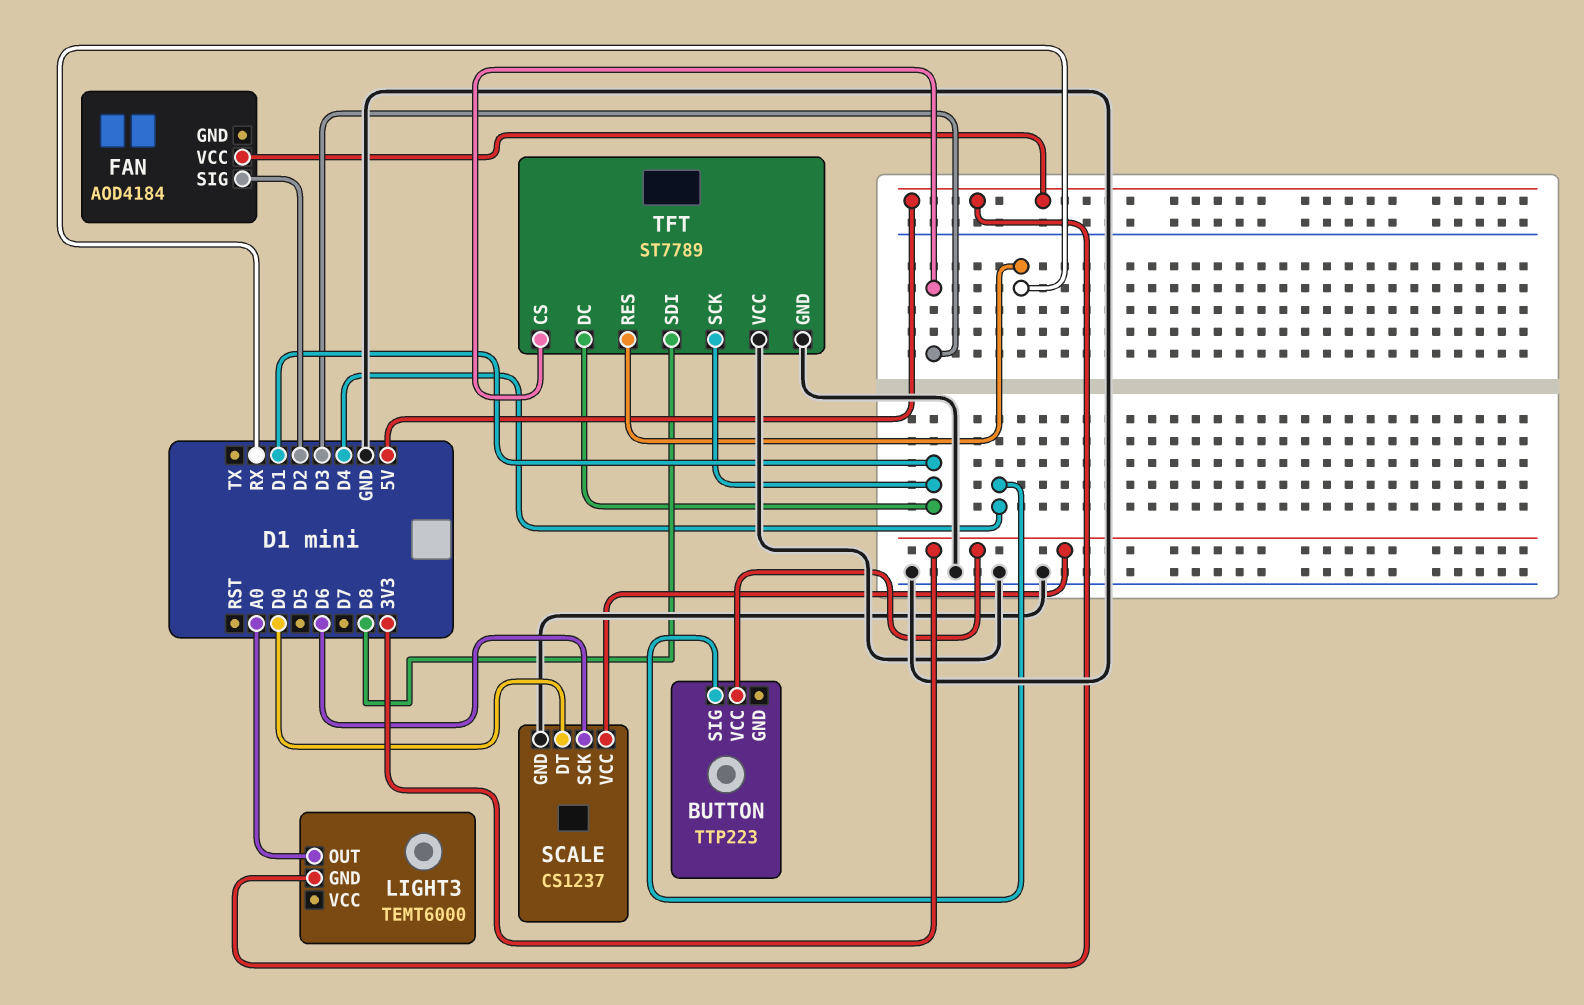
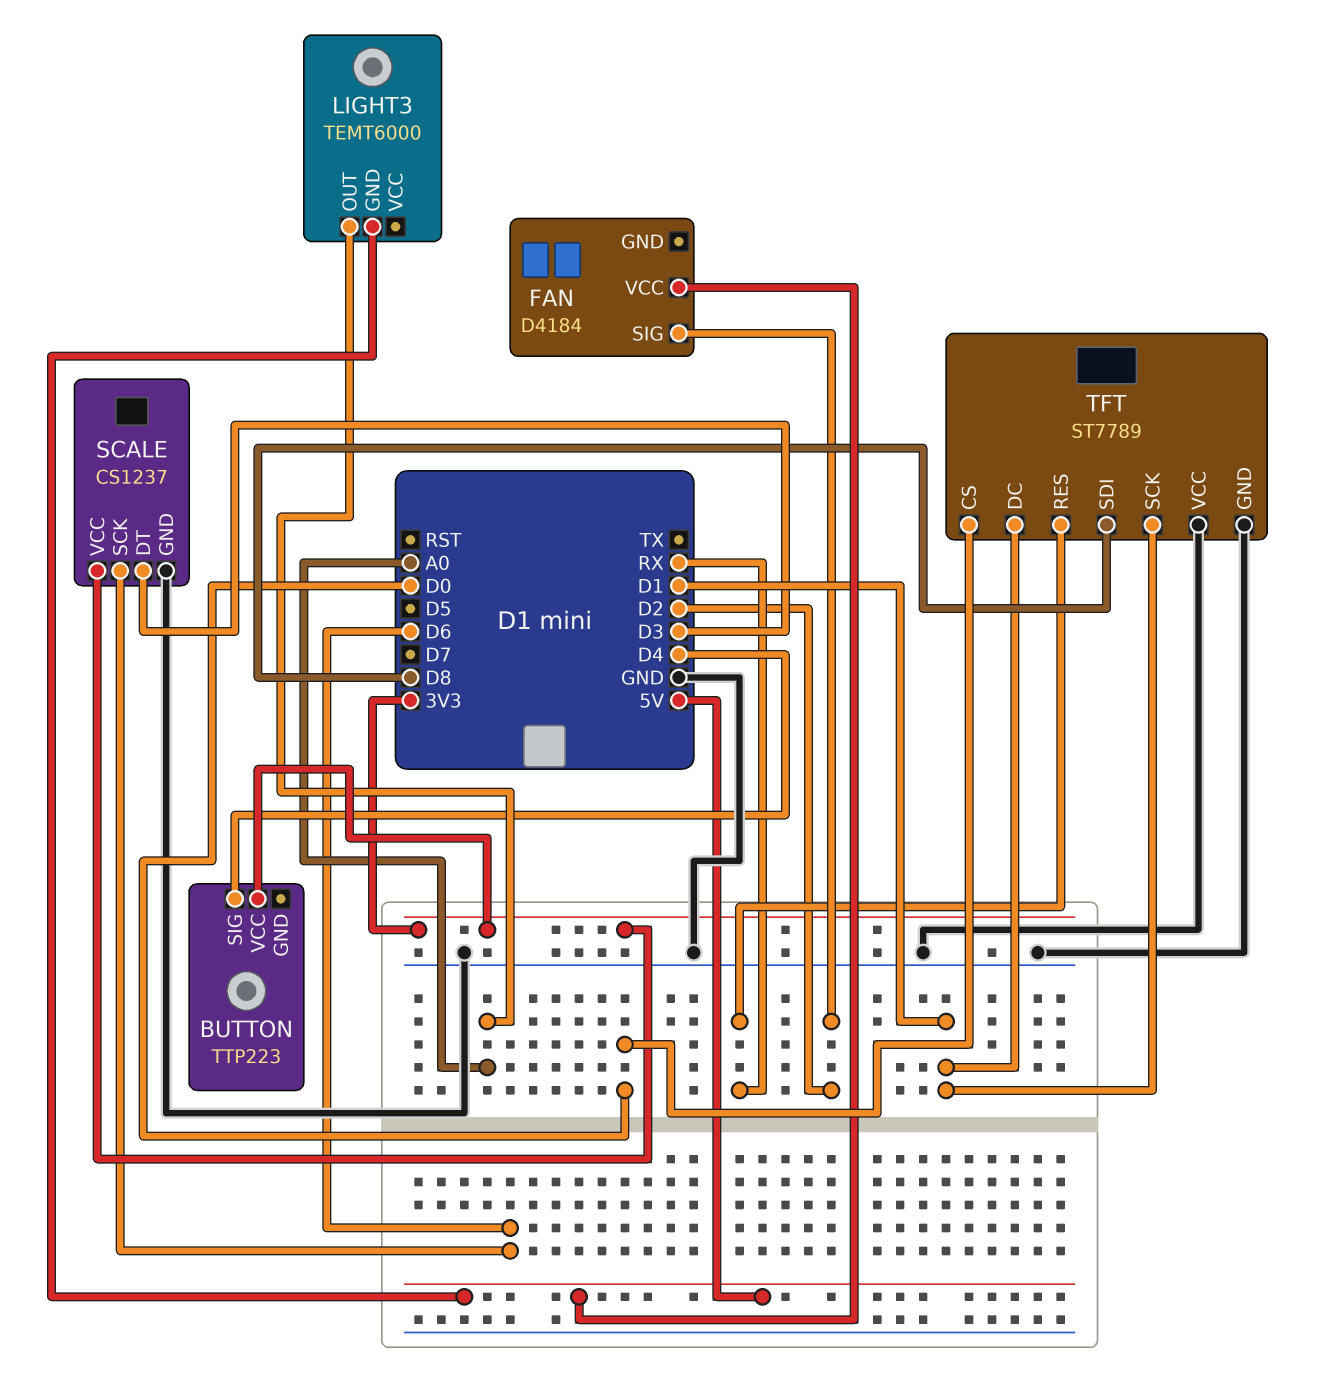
FAN: AOD4184 -> D4184
SCALE pin DT: D0 -> D3
TFT pin CS: D3 -> D0

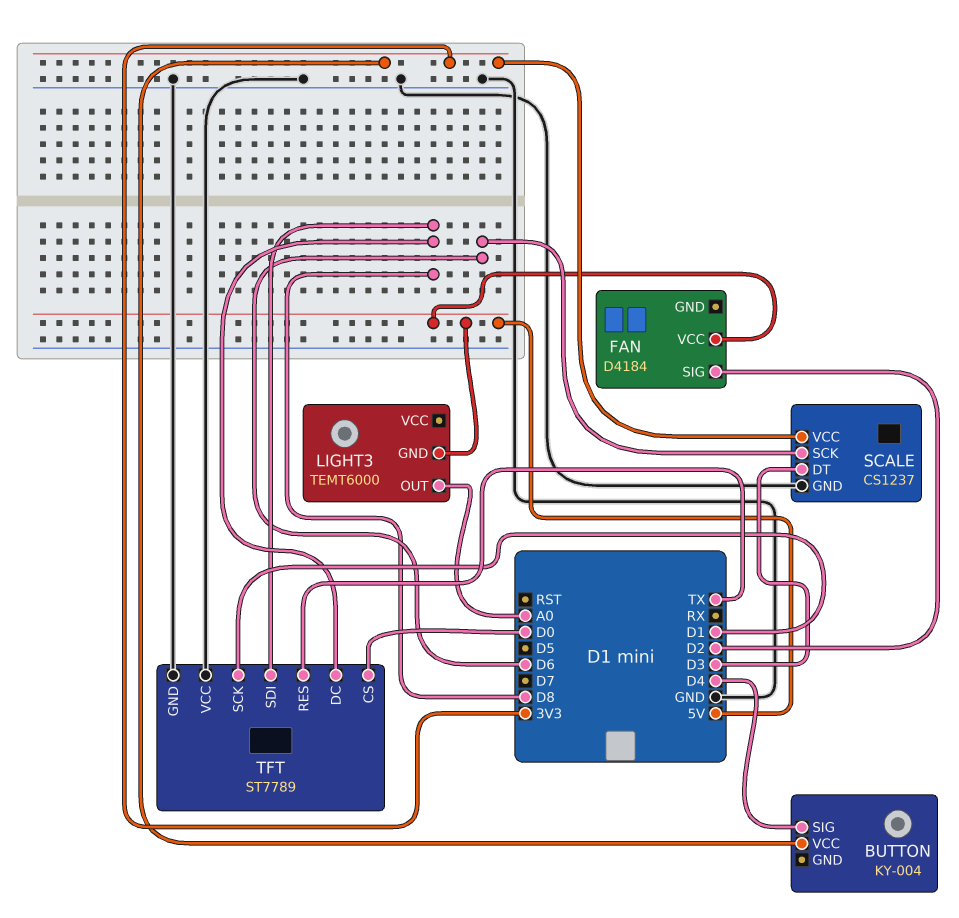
BUTTON: TTP223 -> KY-004
TFT pin DC: D1 -> D8
TFT pin RES: RX -> TX

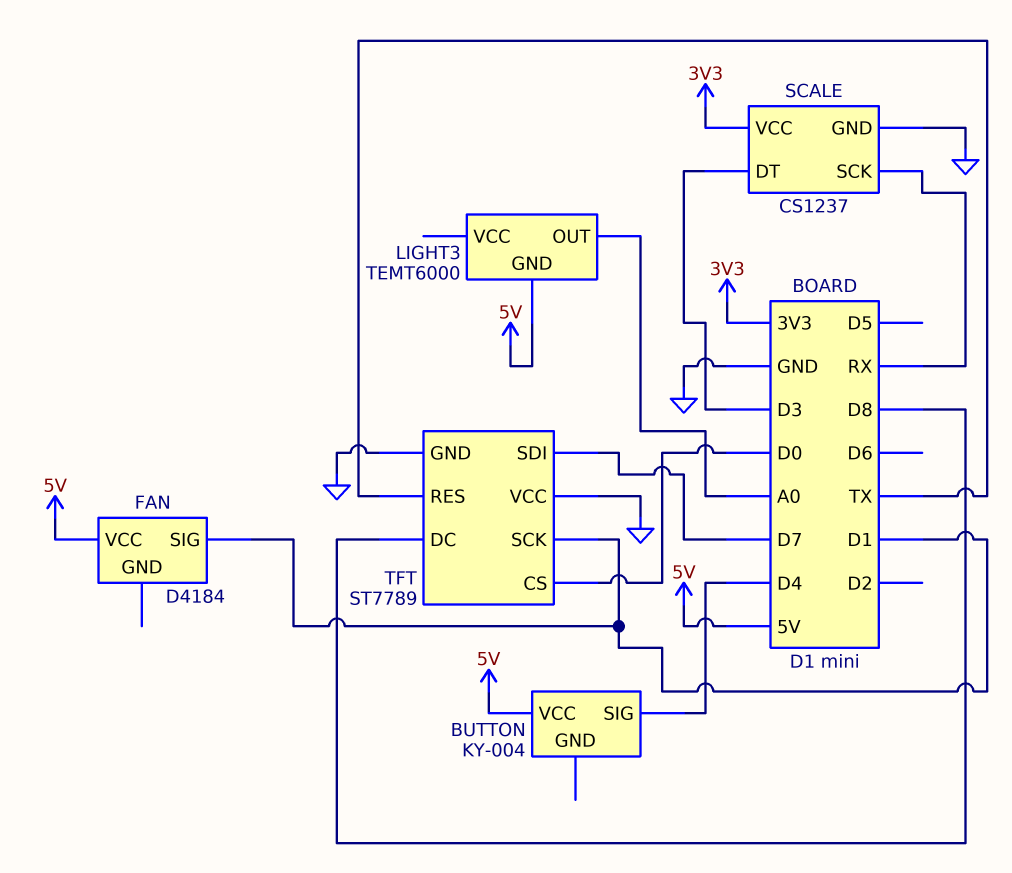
BUTTON pin VCC: 3V3 -> 5V
FAN pin SIG: D2 -> D1
SCALE pin SCK: D6 -> RX
TFT pin SDI: D8 -> D7

